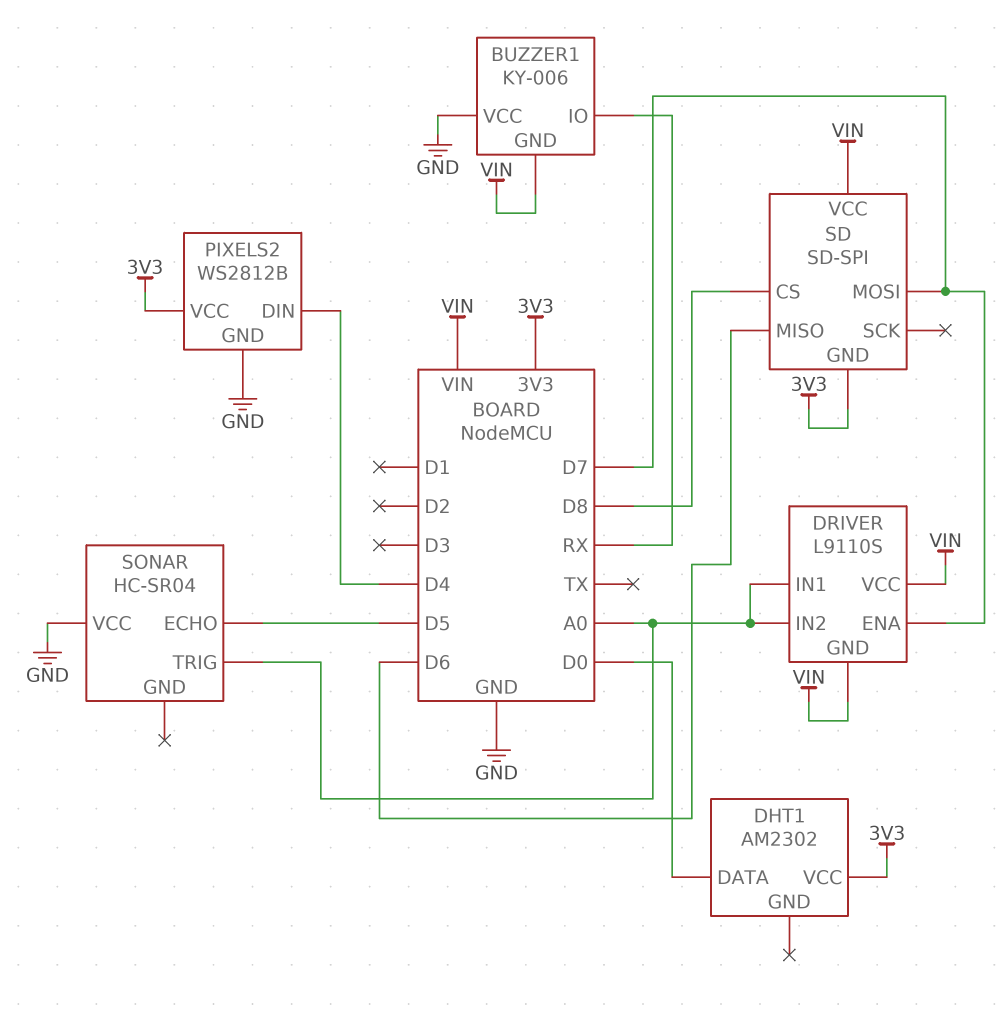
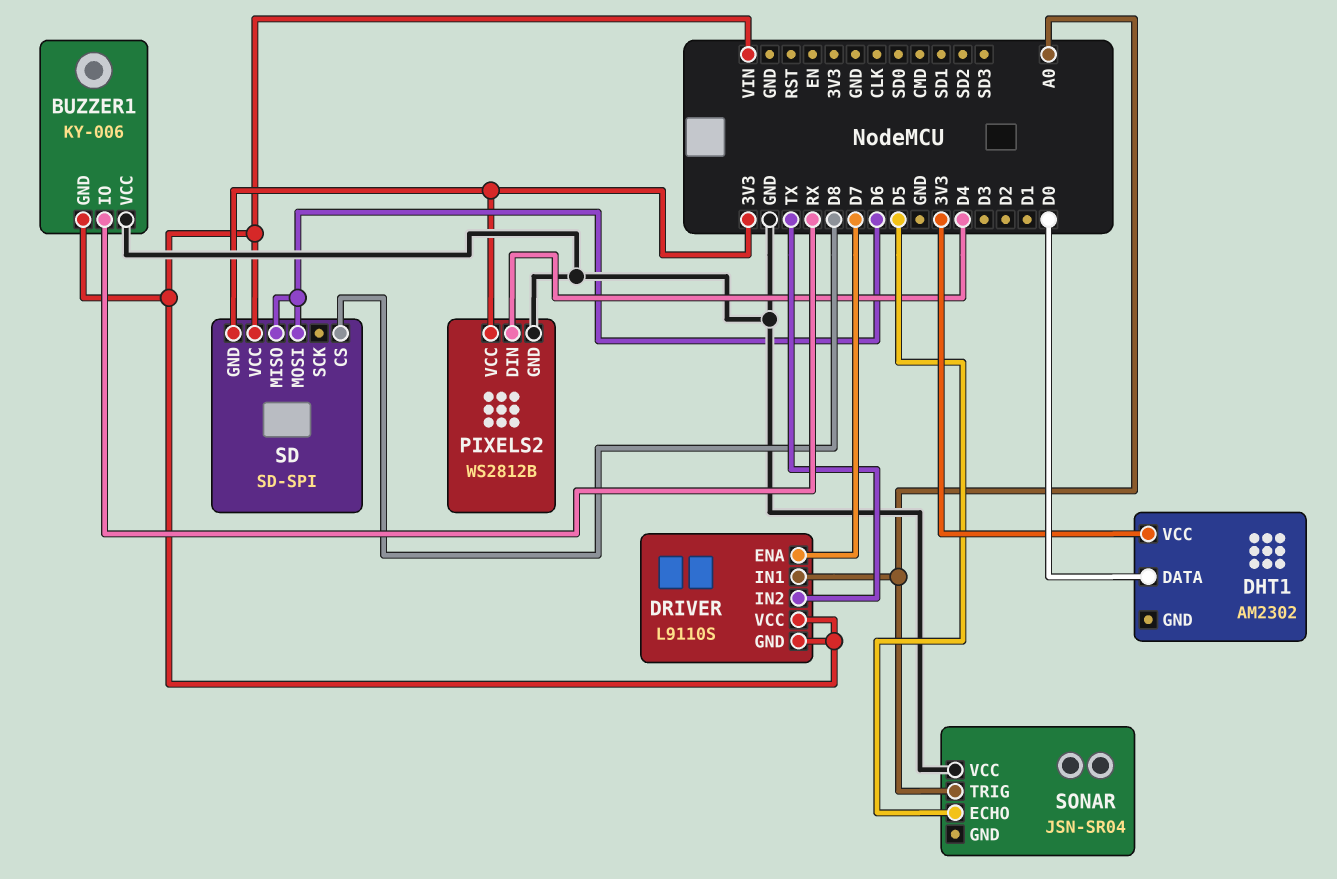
DRIVER pin IN2: A0 -> TX
SD pin MOSI: D7 -> D6
SONAR: HC-SR04 -> JSN-SR04

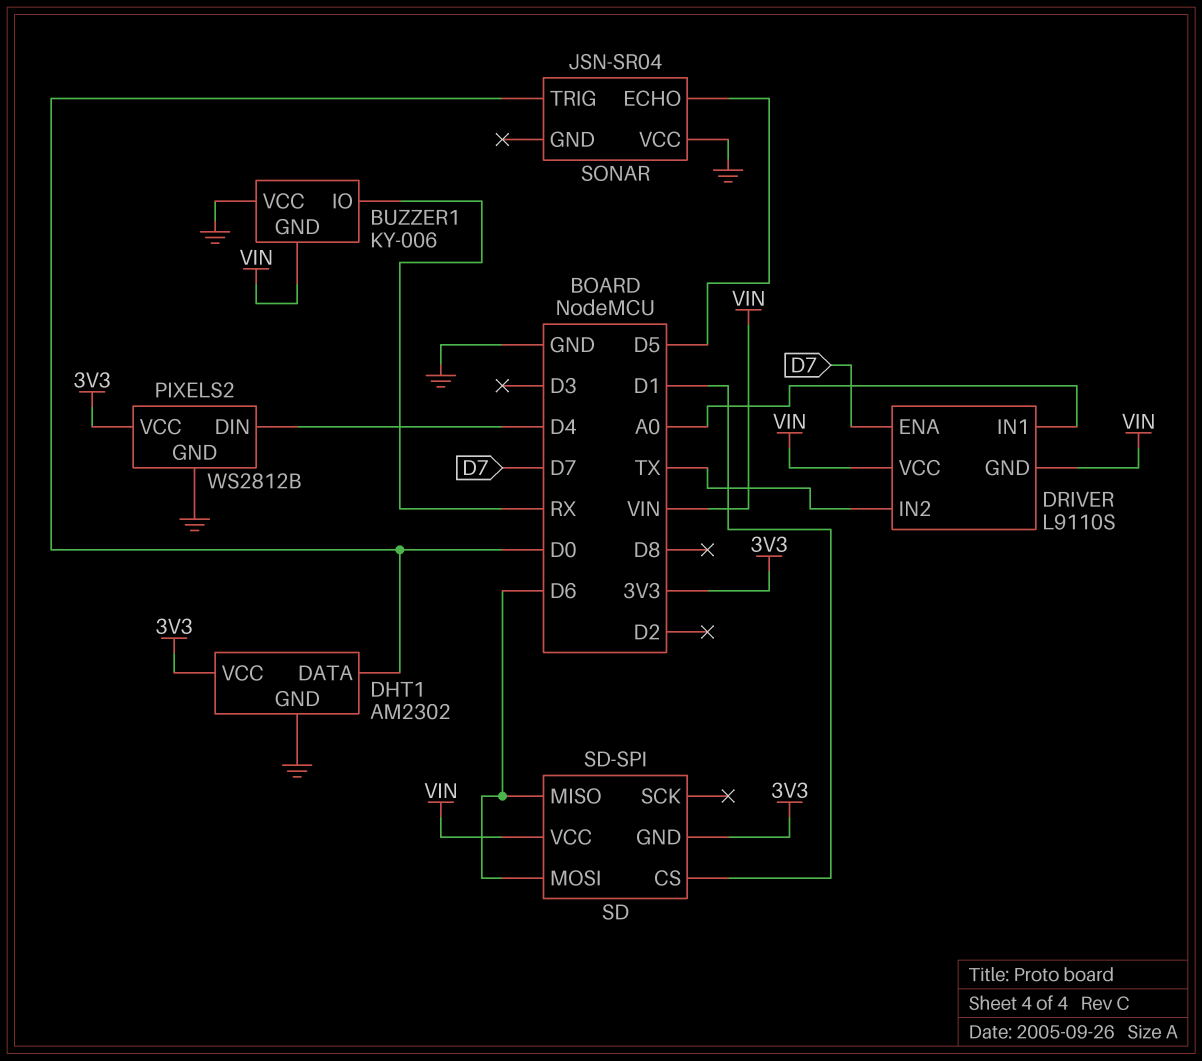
DHT1 pin GND: none -> GND
SD pin CS: D8 -> D1
SONAR pin TRIG: A0 -> D0

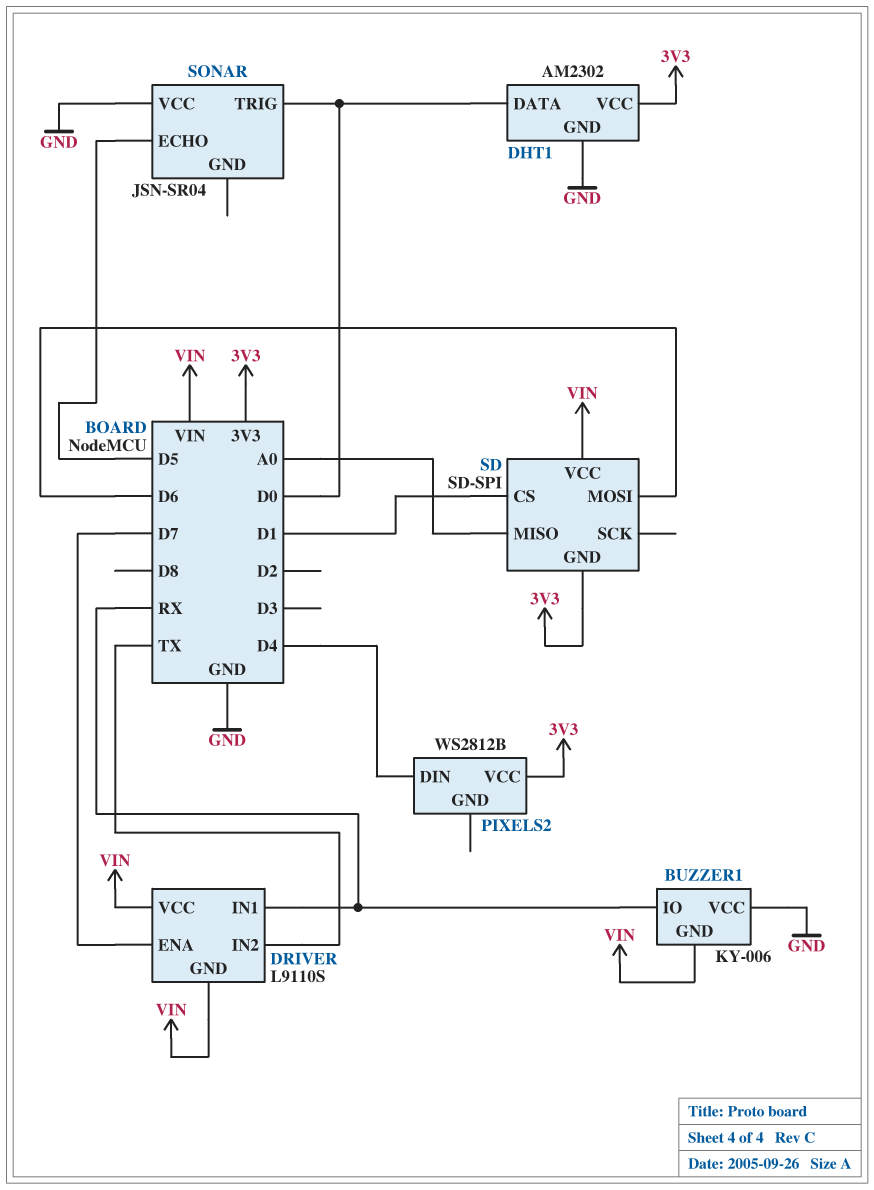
DRIVER pin IN1: A0 -> RX
PIXELS2 pin GND: GND -> none
SD pin MISO: D6 -> A0

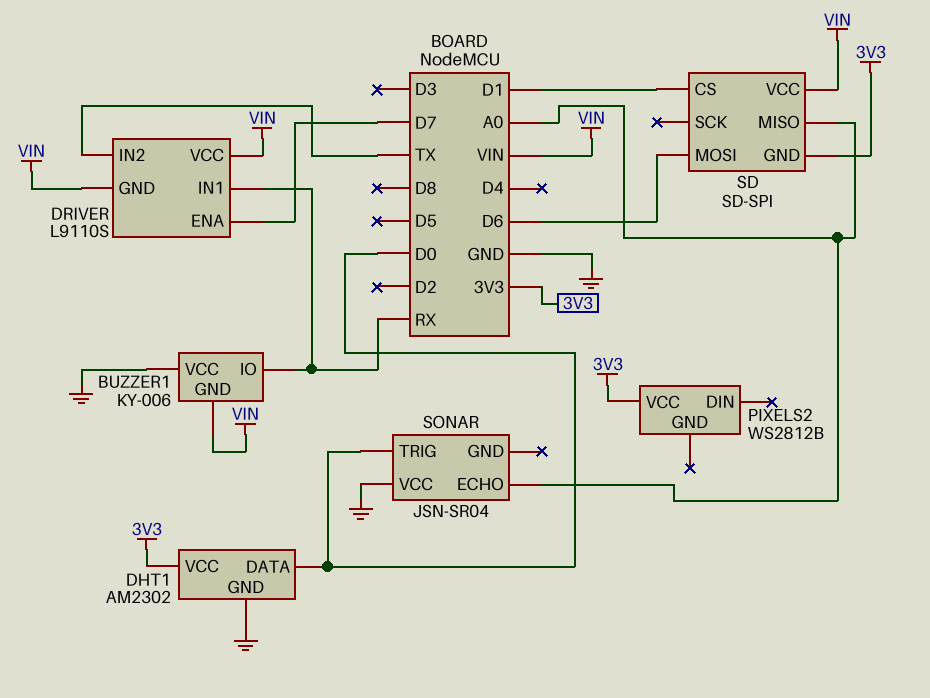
PIXELS2 pin DIN: D4 -> none
SONAR pin ECHO: D5 -> A0

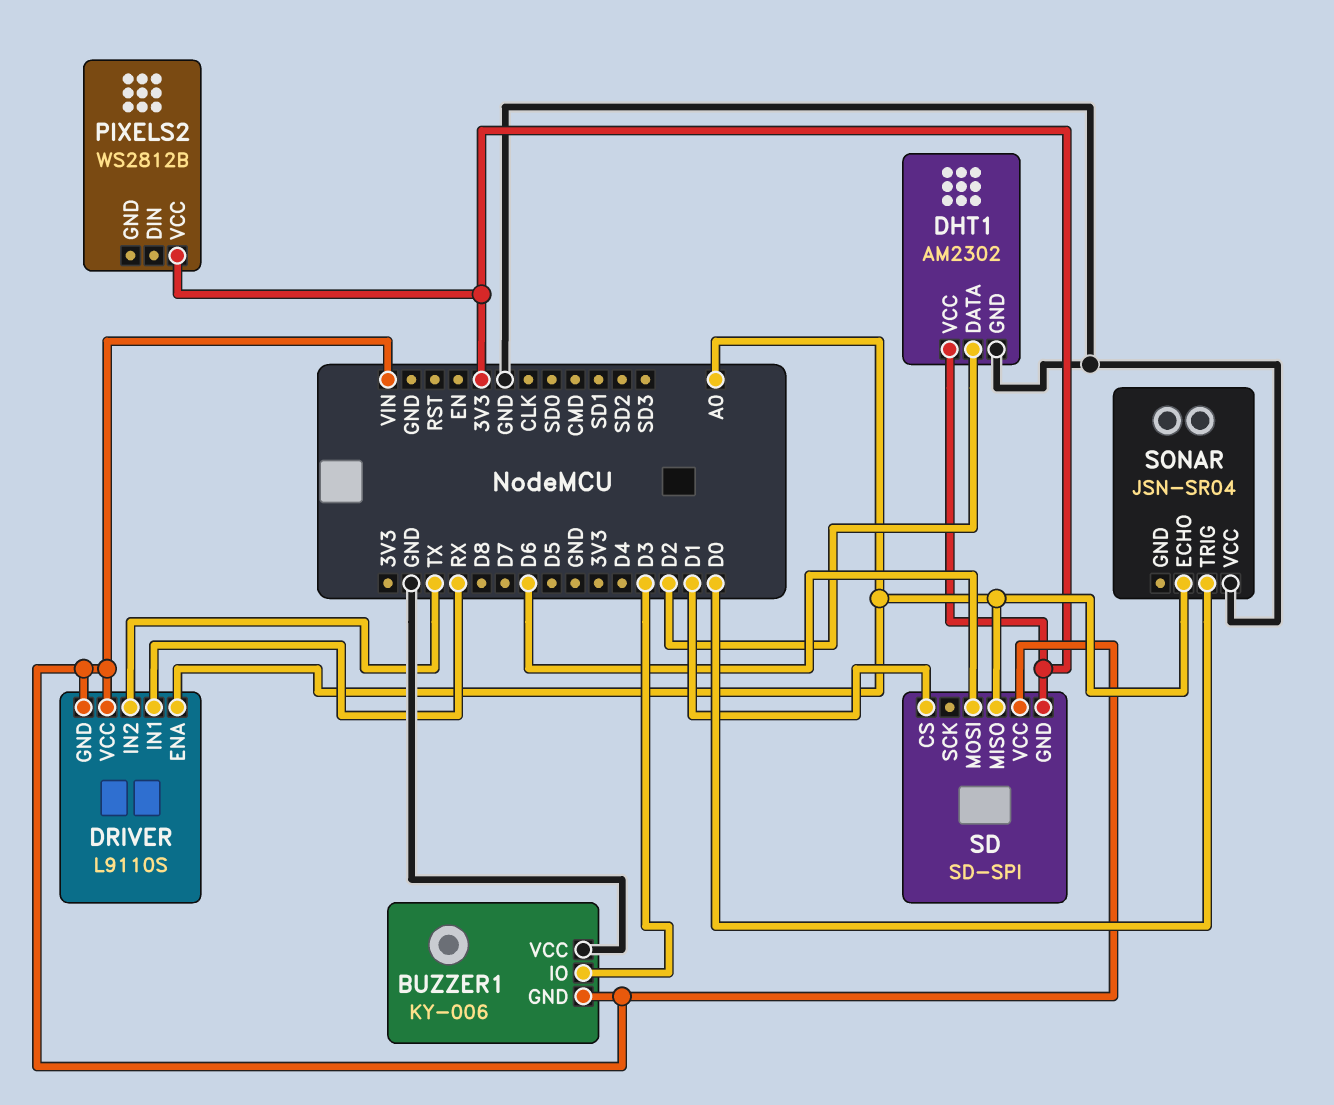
BUZZER1 pin IO: RX -> D3
DHT1 pin DATA: D0 -> D2
DRIVER pin ENA: D7 -> A0

